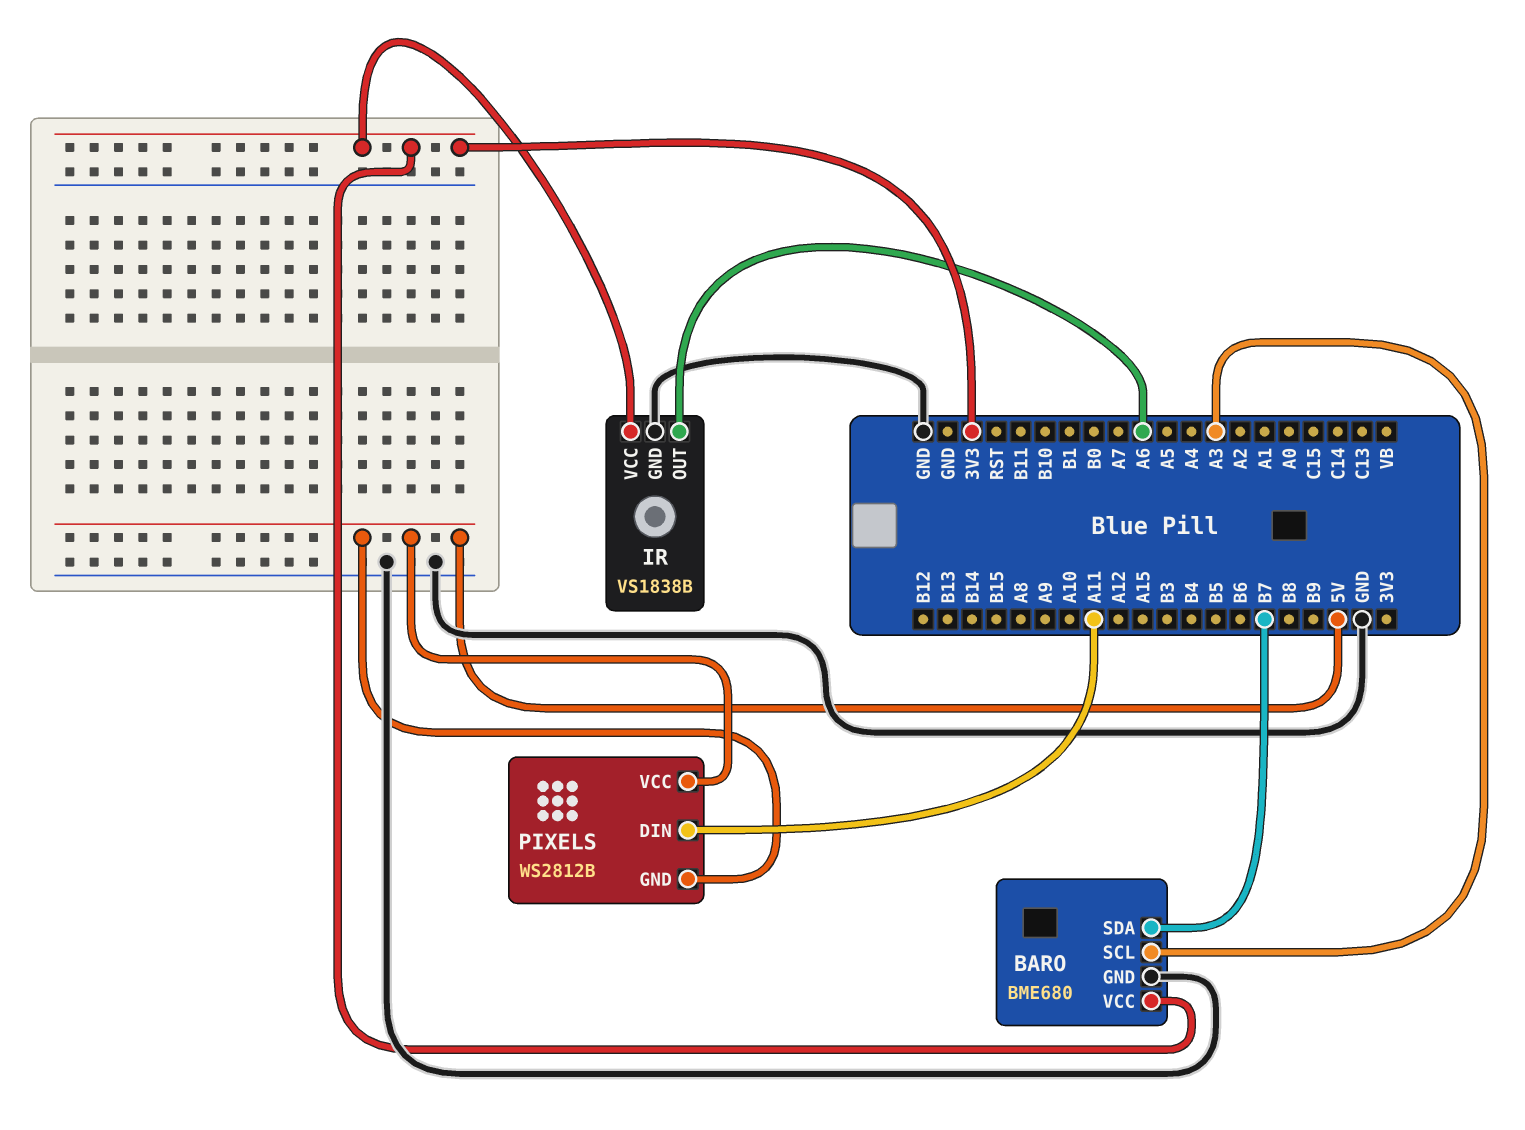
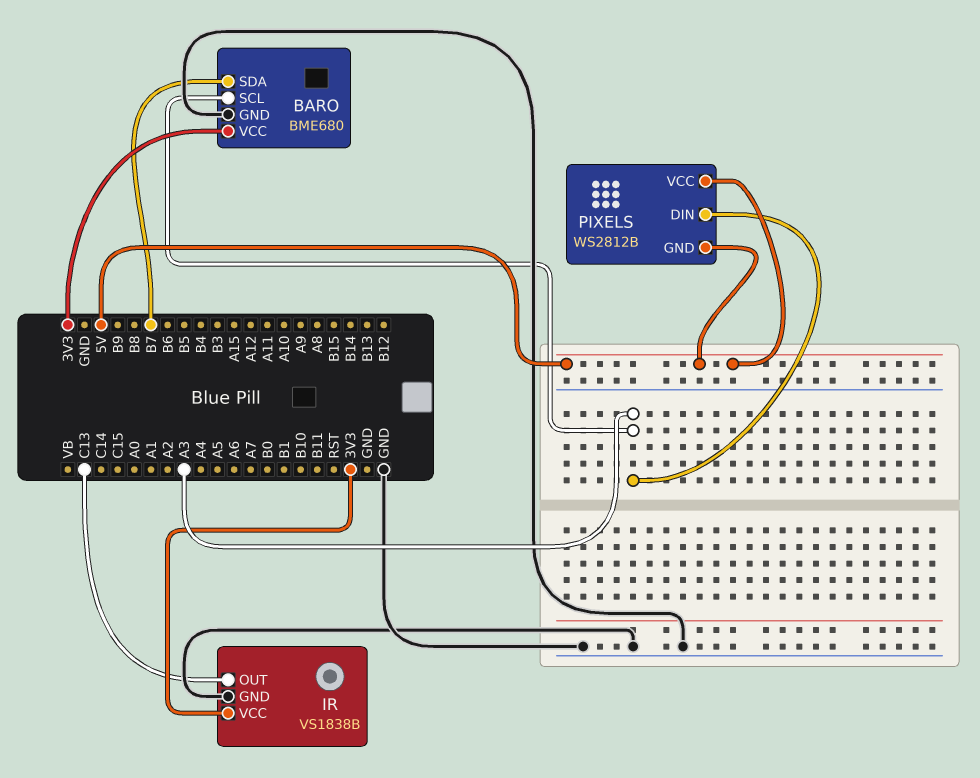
IR pin OUT: A6 -> C13
PIXELS pin DIN: A11 -> A3

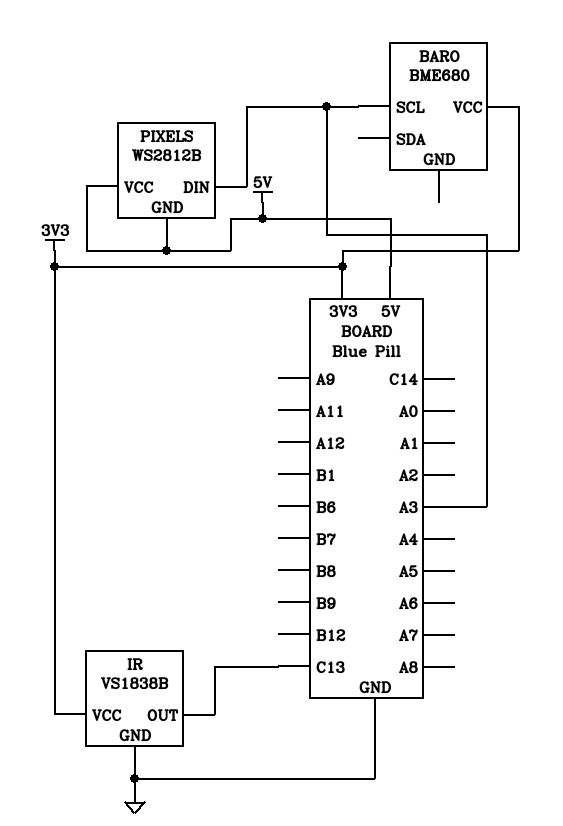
BARO pin GND: GND -> none
BARO pin SDA: B7 -> none

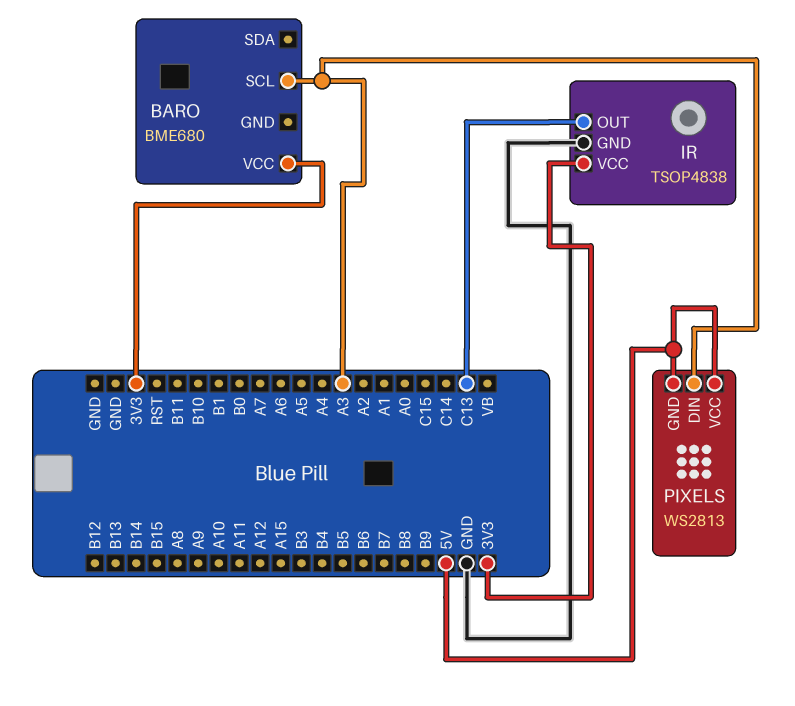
IR: VS1838B -> TSOP4838
PIXELS: WS2812B -> WS2813

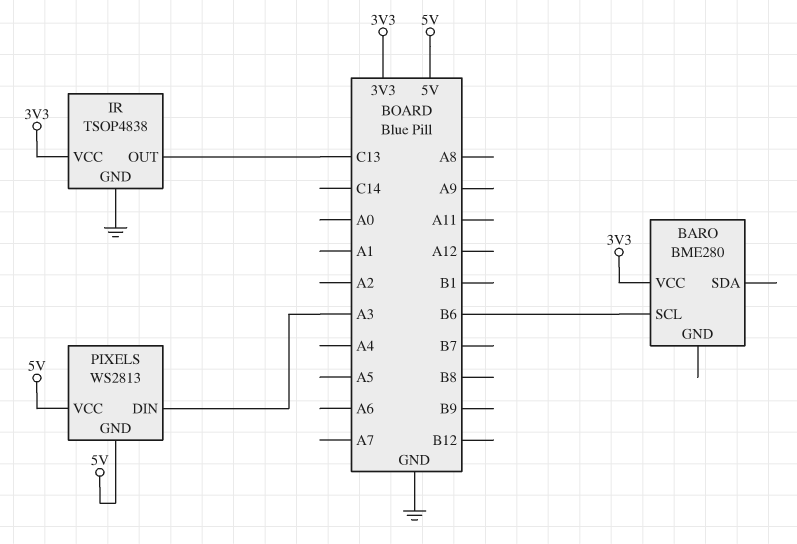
BARO: BME680 -> BME280
BARO pin SCL: A3 -> B6

